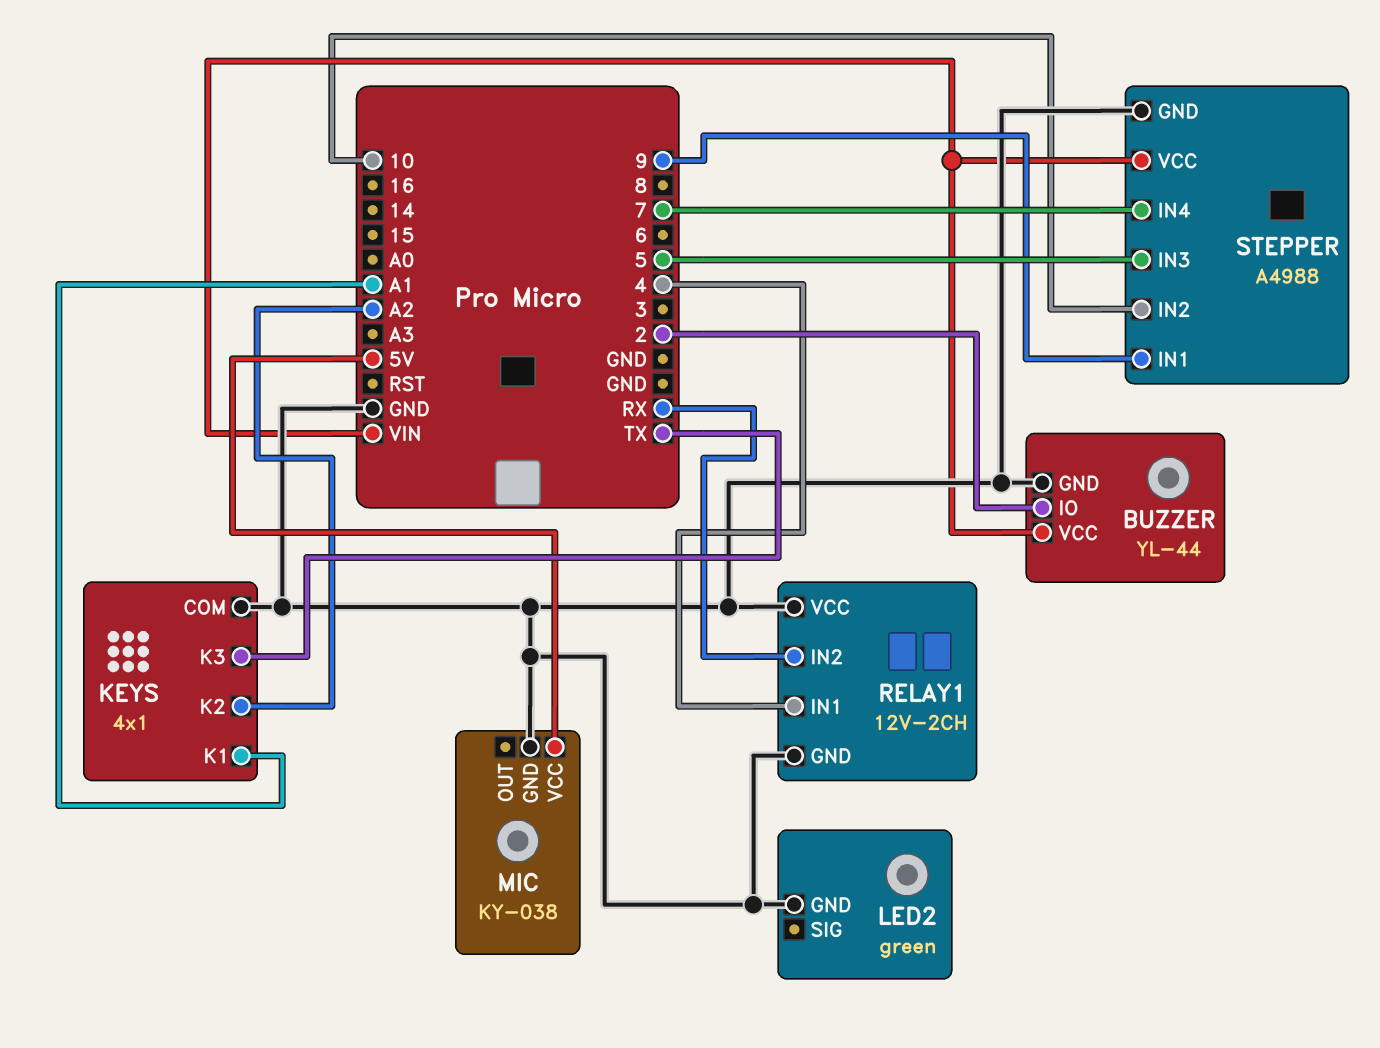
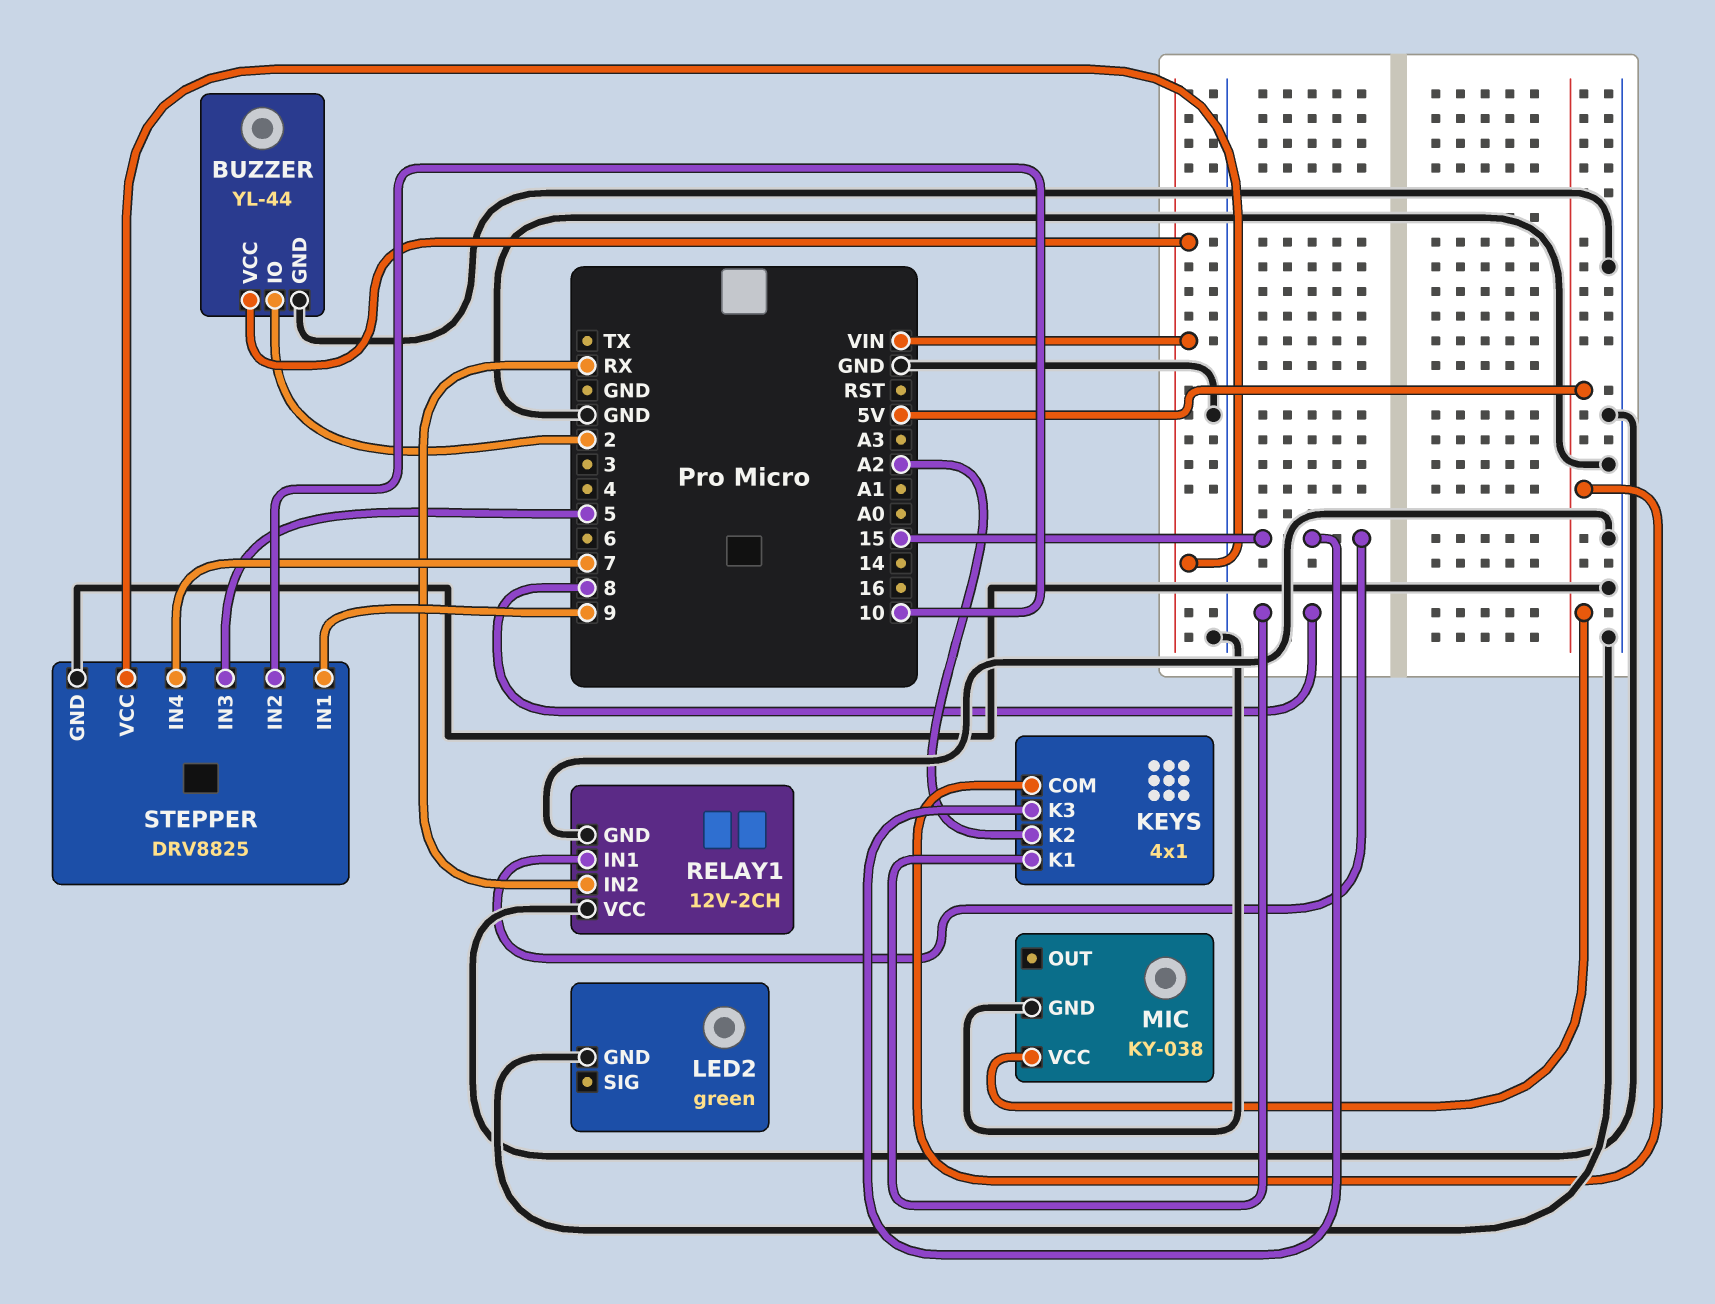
KEYS pin COM: GND -> 5V
KEYS pin K1: A1 -> 8
KEYS pin K3: TX -> 15
RELAY1 pin IN1: 4 -> 15
STEPPER: A4988 -> DRV8825

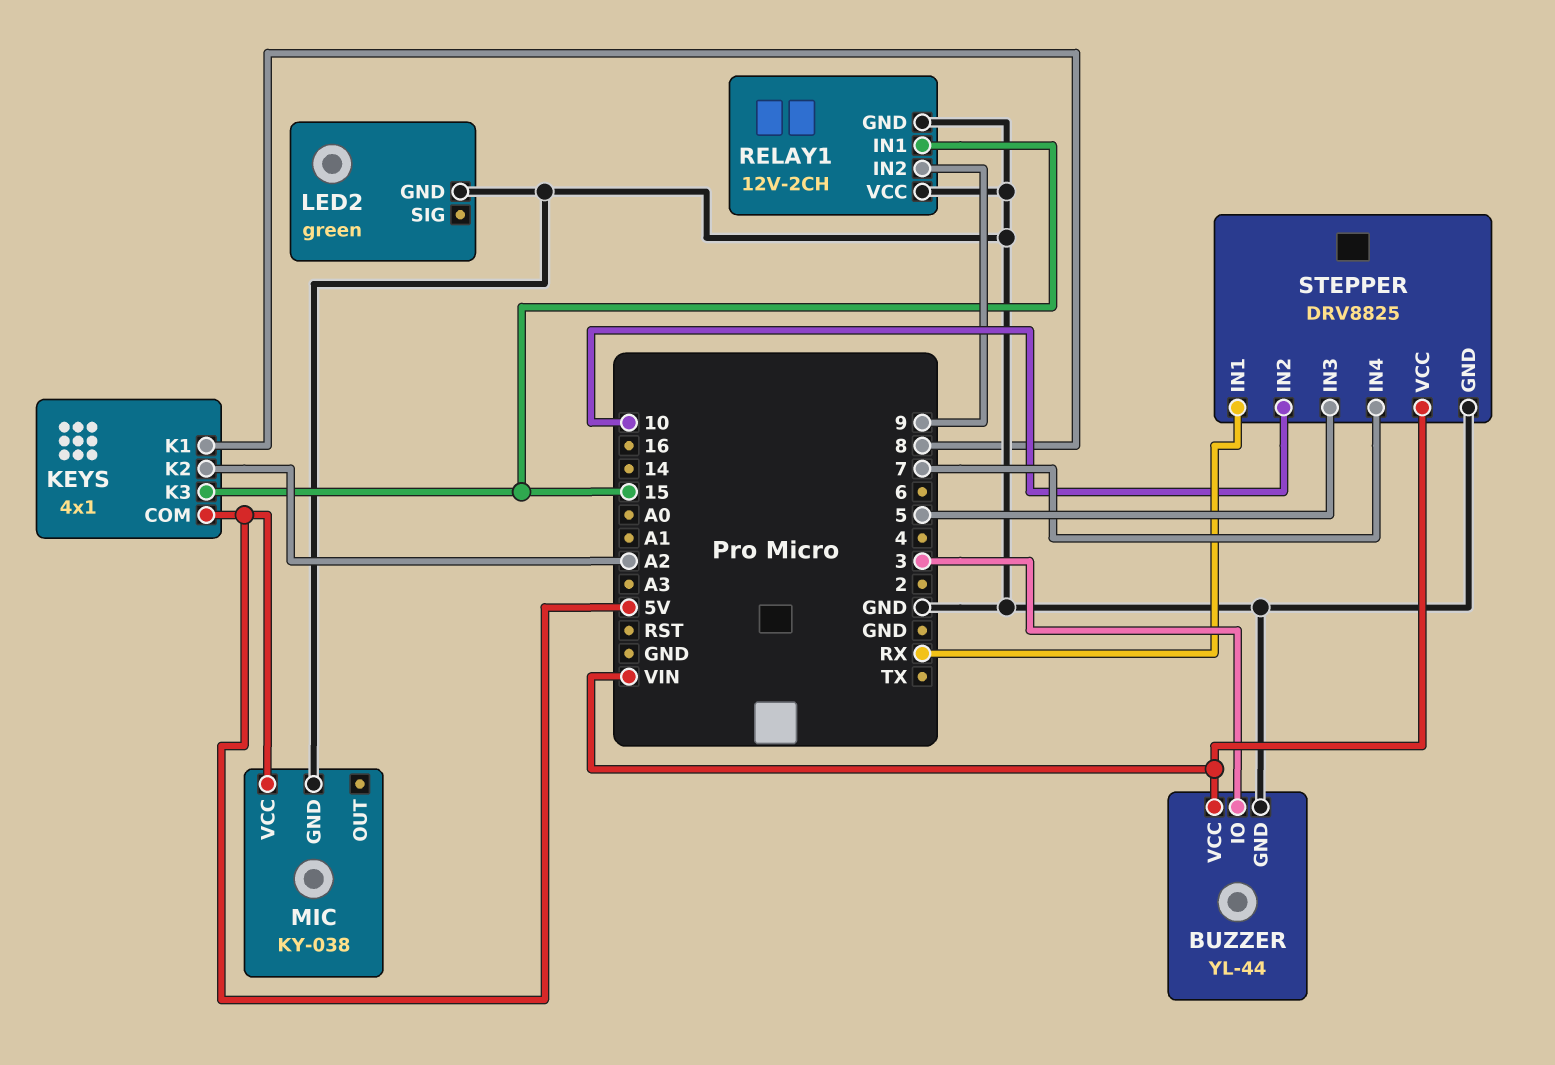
BUZZER pin IO: 2 -> 3
RELAY1 pin IN2: RX -> 9
STEPPER pin IN1: 9 -> RX

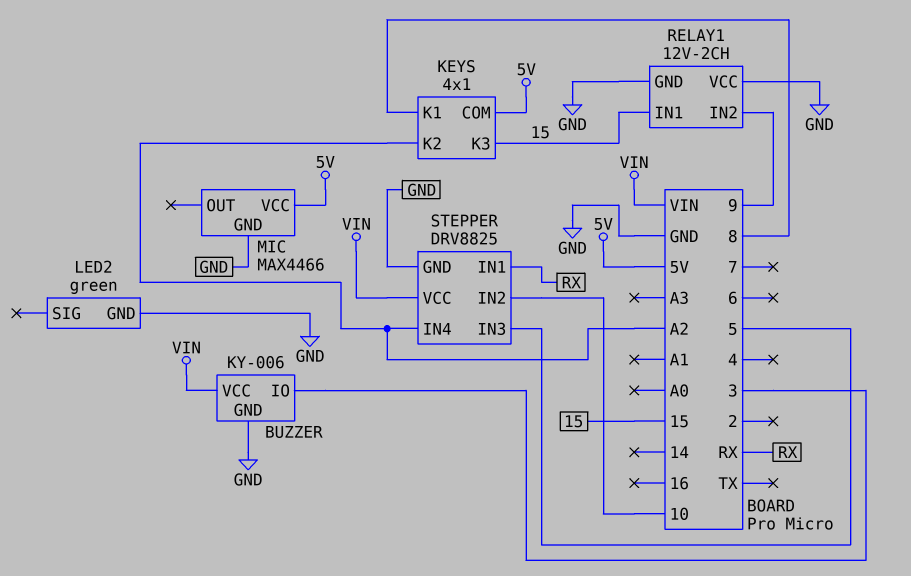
BUZZER: YL-44 -> KY-006
MIC: KY-038 -> MAX4466
STEPPER pin IN4: 7 -> A2

